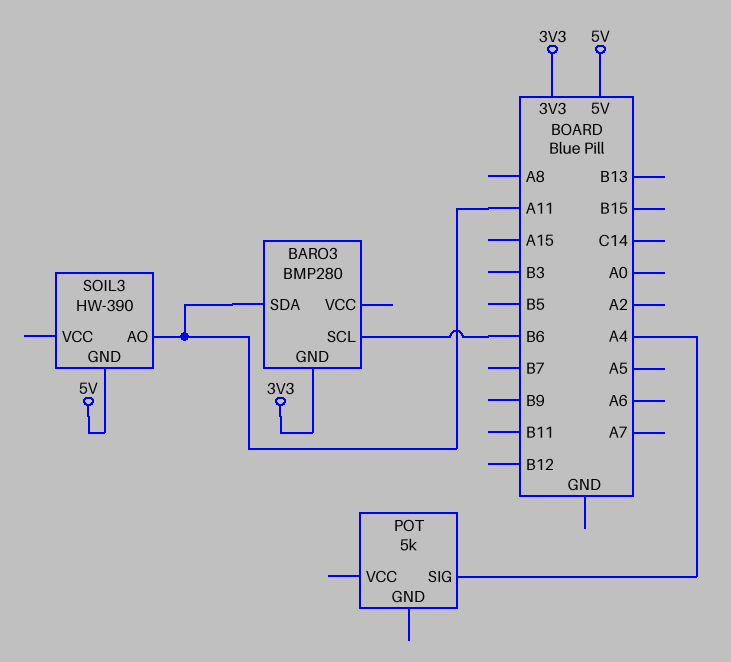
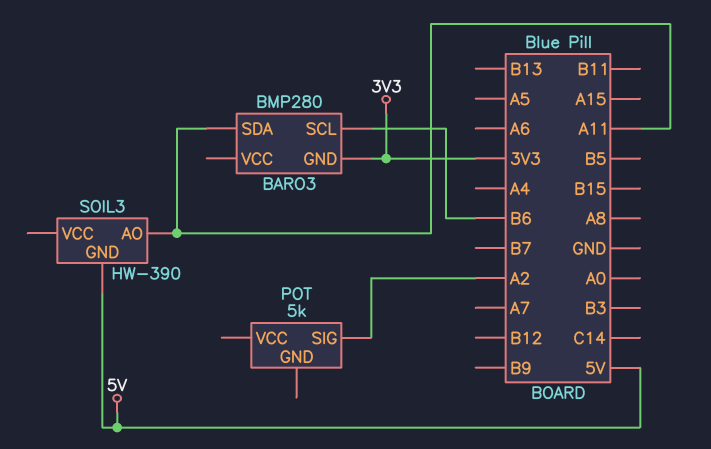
POT pin SIG: A4 -> A2

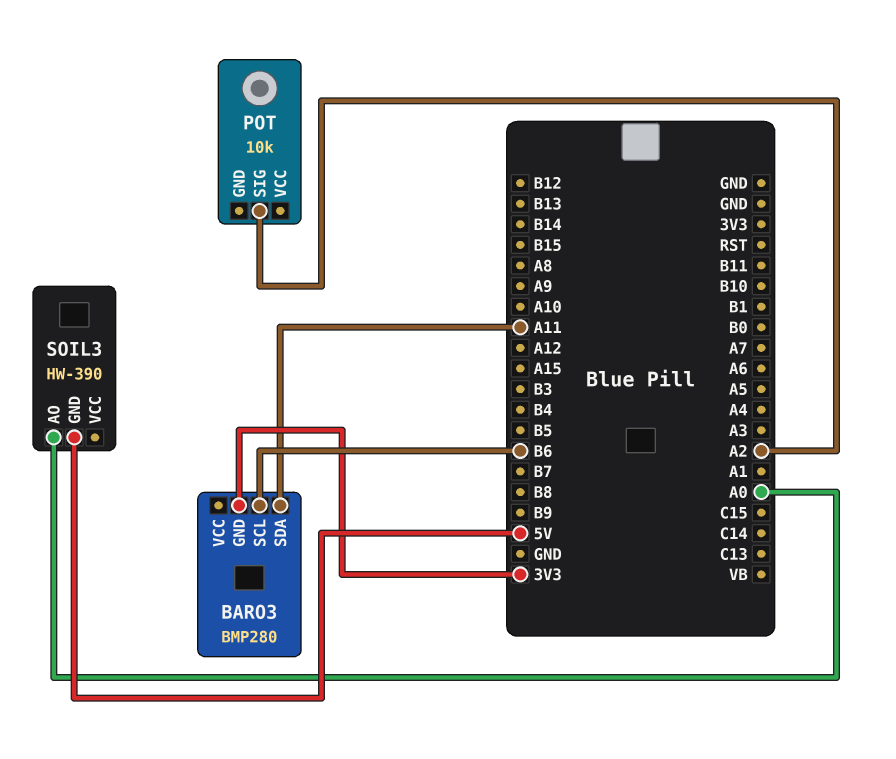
POT: 5k -> 10k
SOIL3 pin AO: A11 -> A0

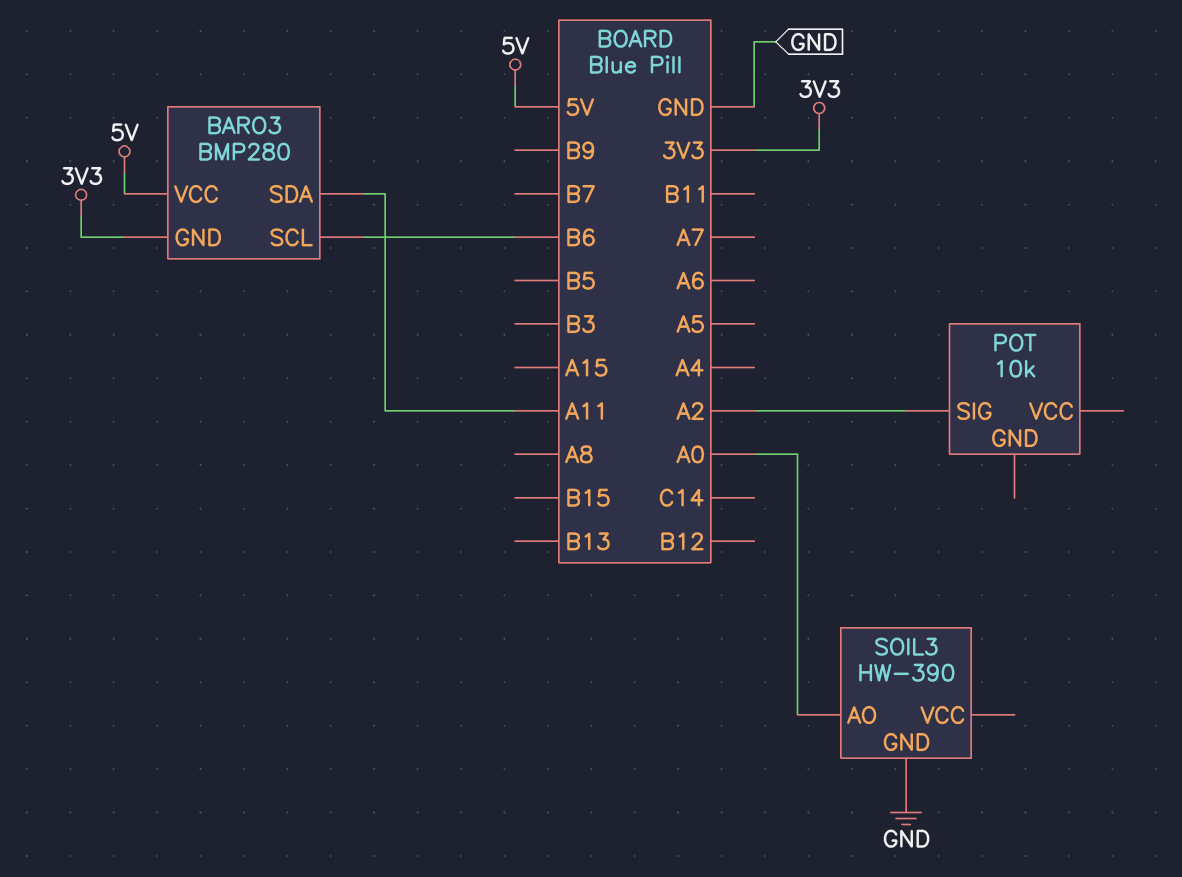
BARO3 pin VCC: none -> 5V
SOIL3 pin GND: 5V -> GND

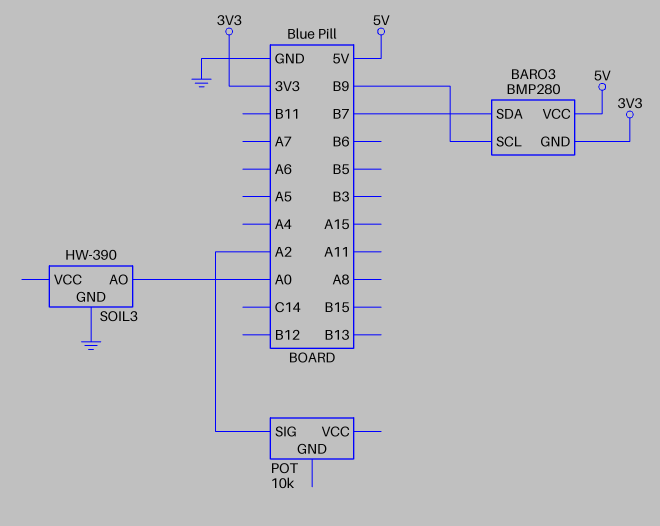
BARO3 pin SCL: B6 -> B9
BARO3 pin SDA: A11 -> B7

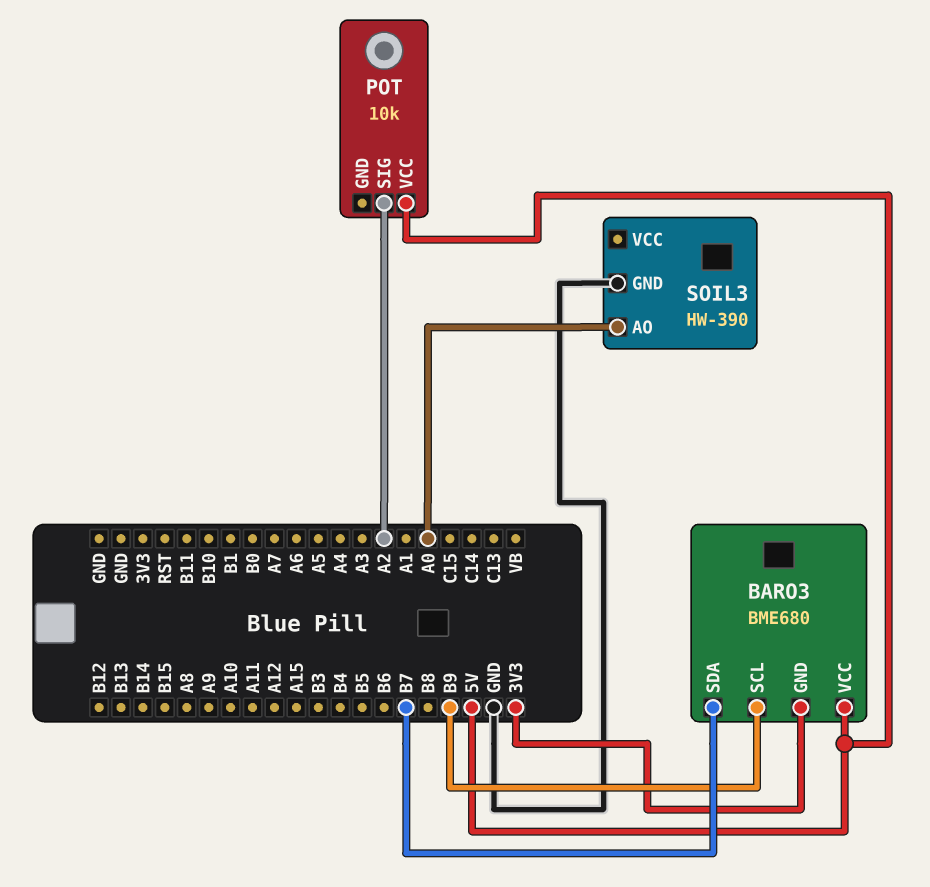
BARO3: BMP280 -> BME680
POT pin VCC: none -> 5V

